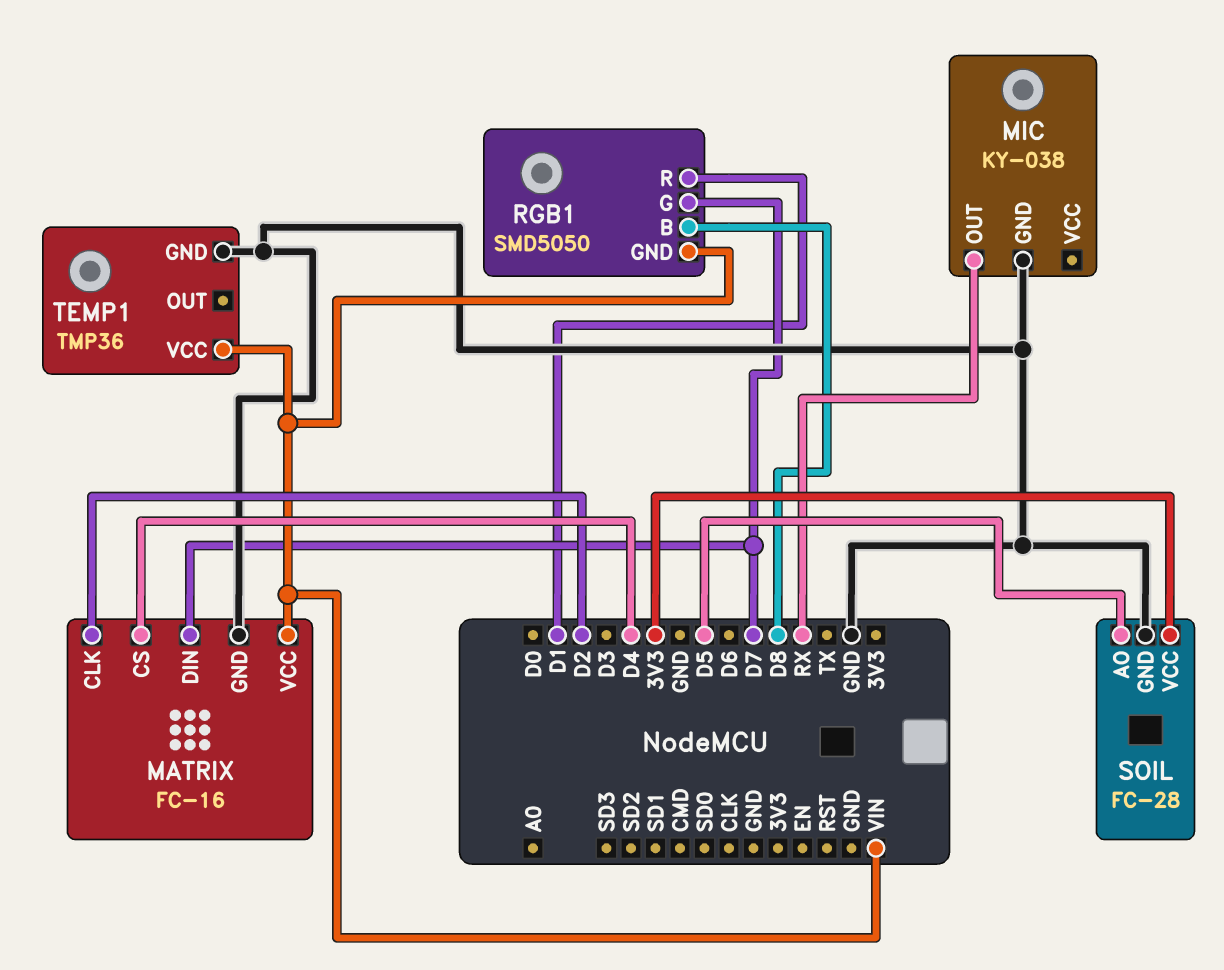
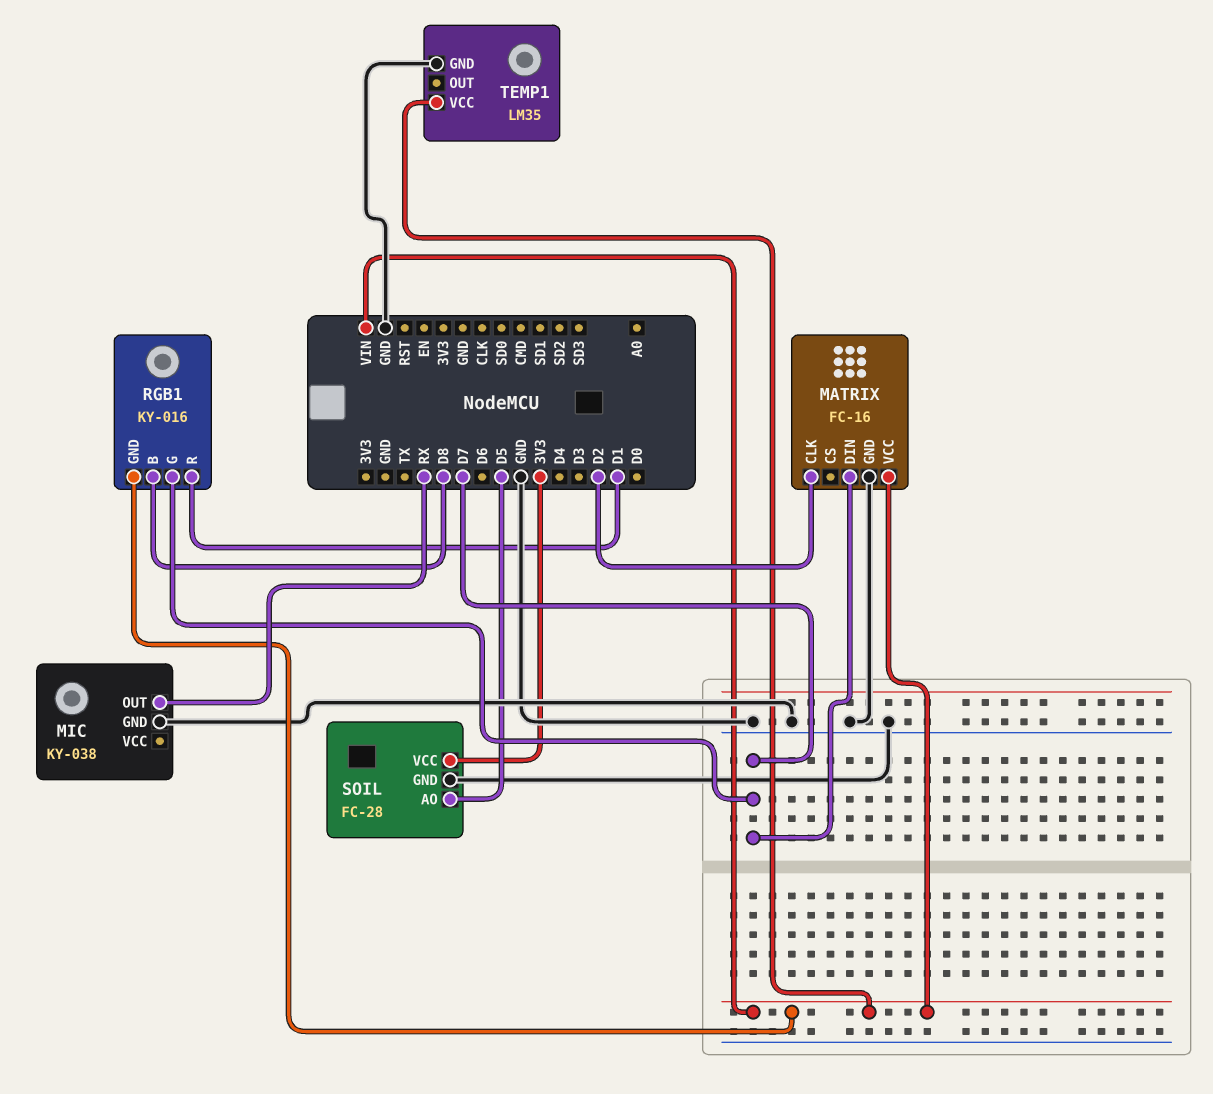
MATRIX pin CS: D4 -> none
RGB1: SMD5050 -> KY-016
TEMP1: TMP36 -> LM35

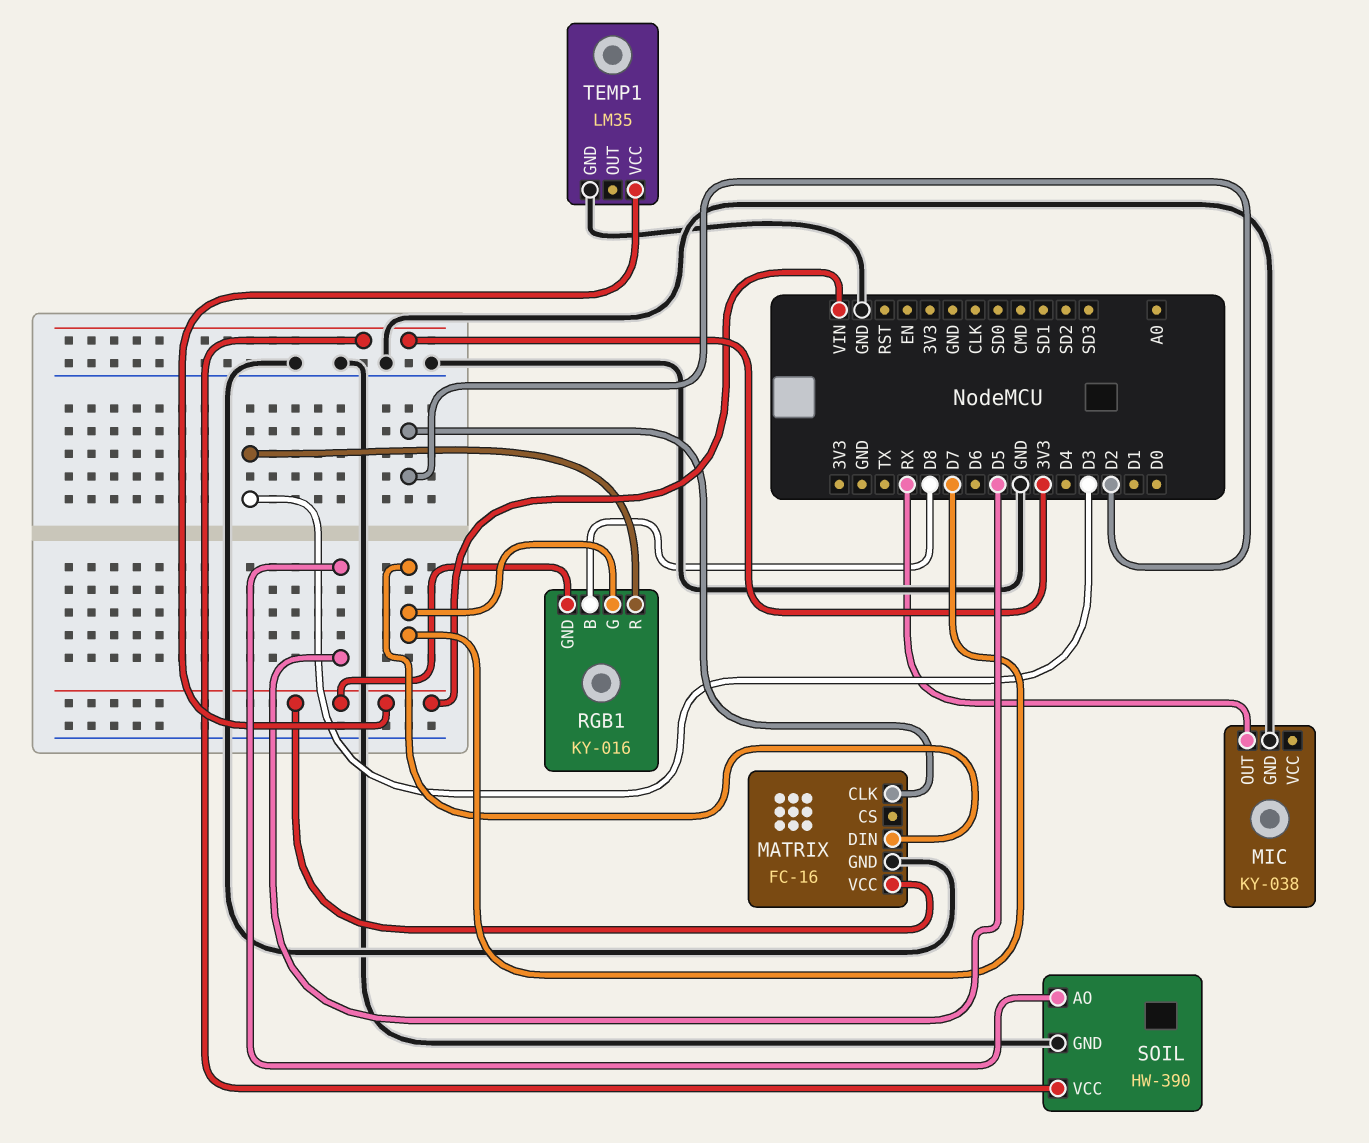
RGB1 pin R: D1 -> D3
SOIL: FC-28 -> HW-390

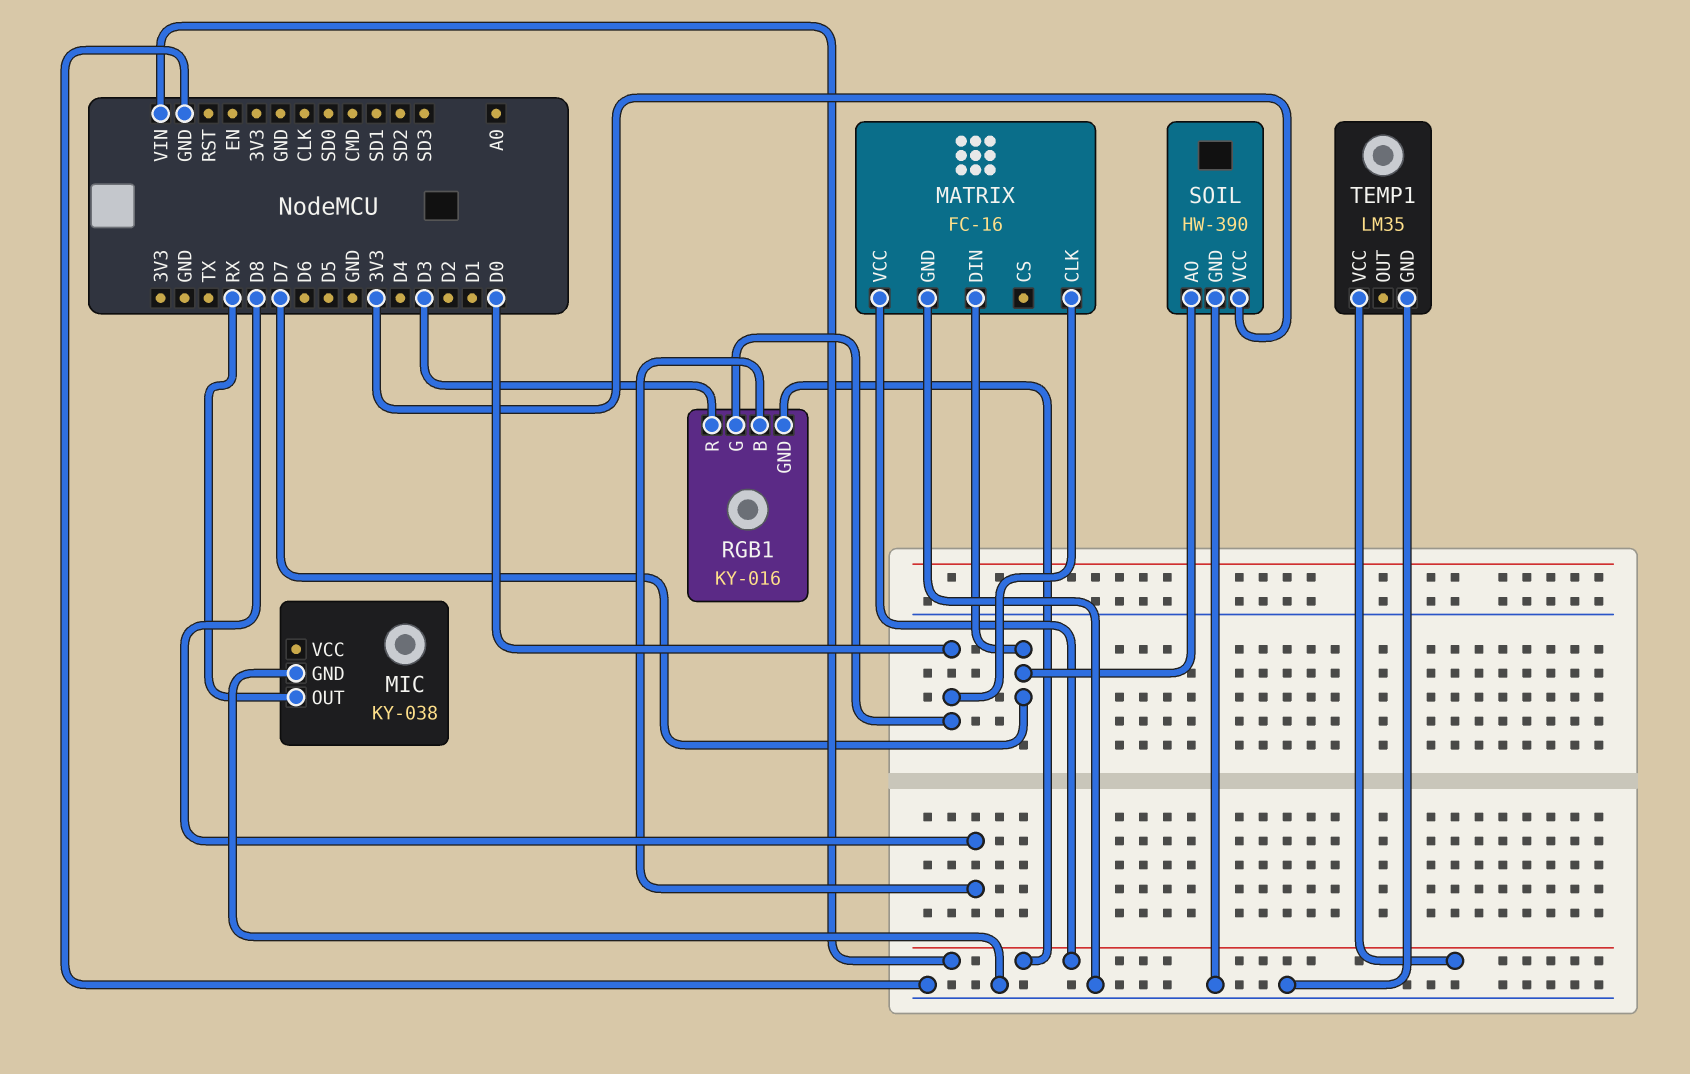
MATRIX pin CLK: D2 -> D0
RGB1 pin G: D7 -> D0
SOIL pin AO: D5 -> D7

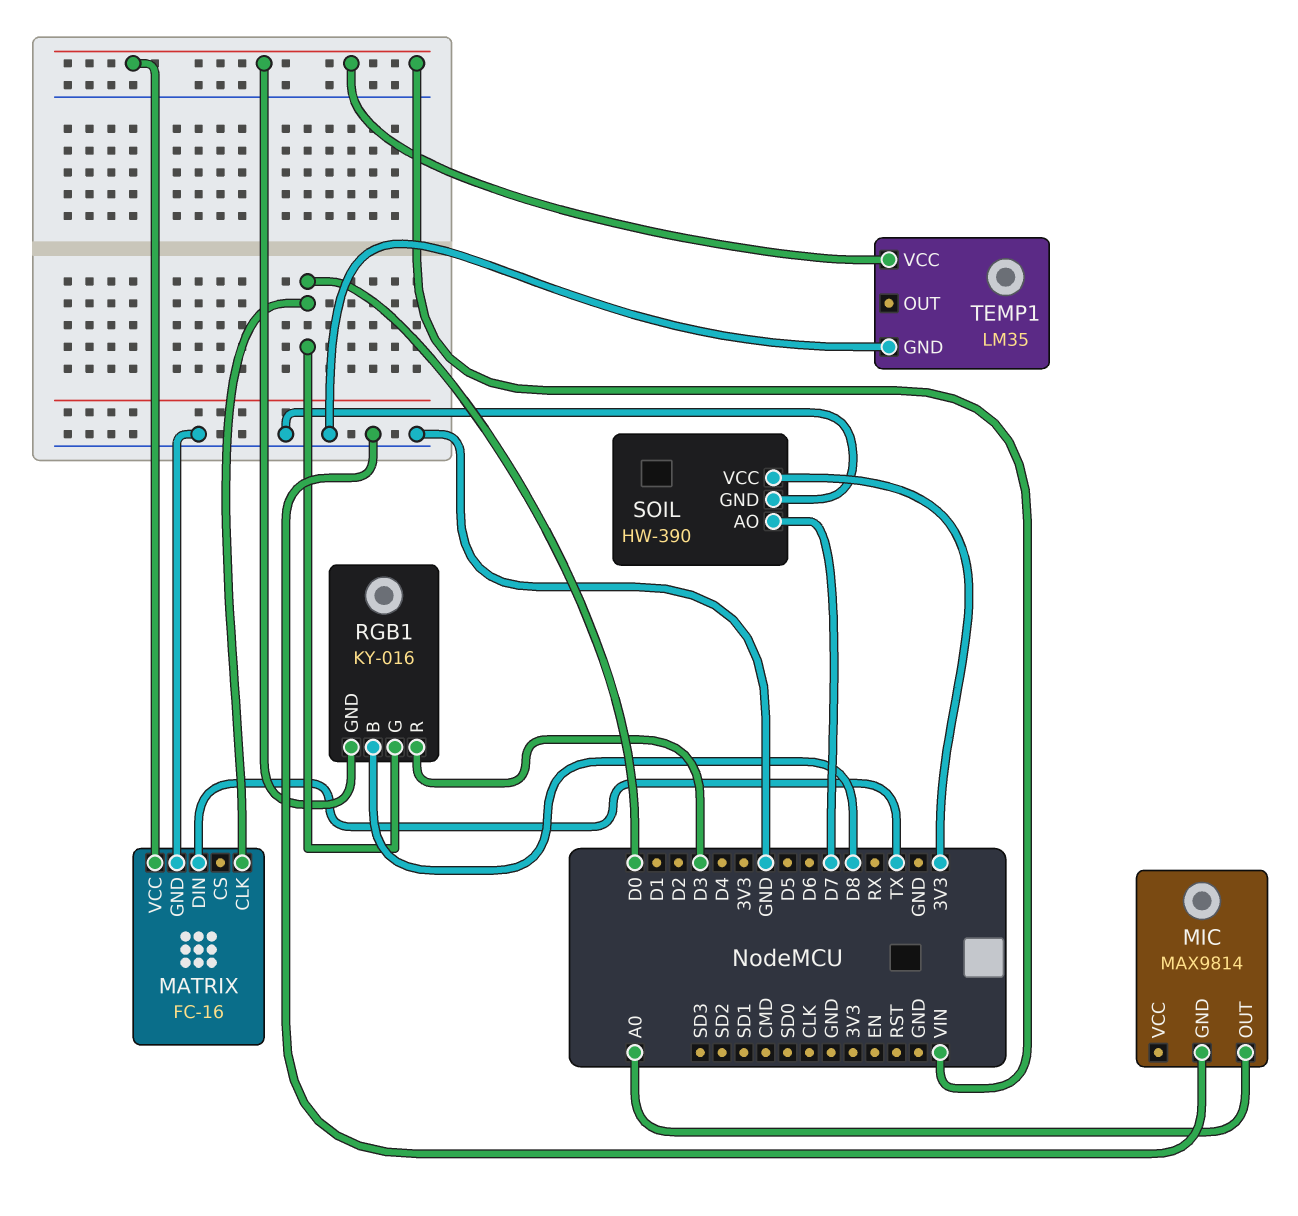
MATRIX pin DIN: D7 -> TX
MIC: KY-038 -> MAX9814
MIC pin OUT: RX -> A0

